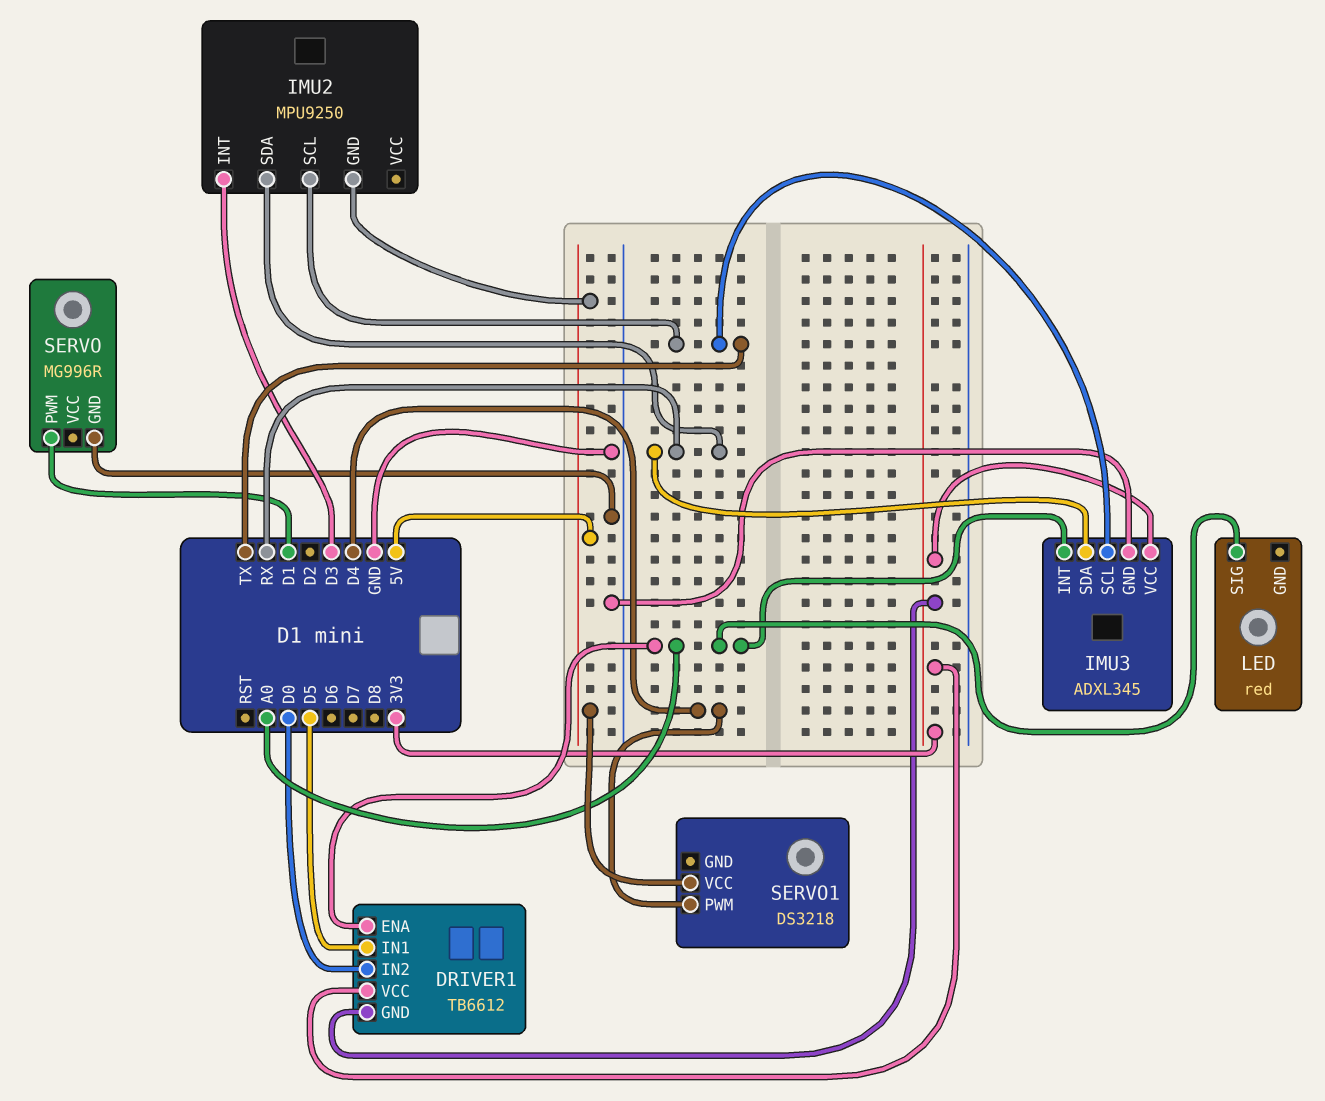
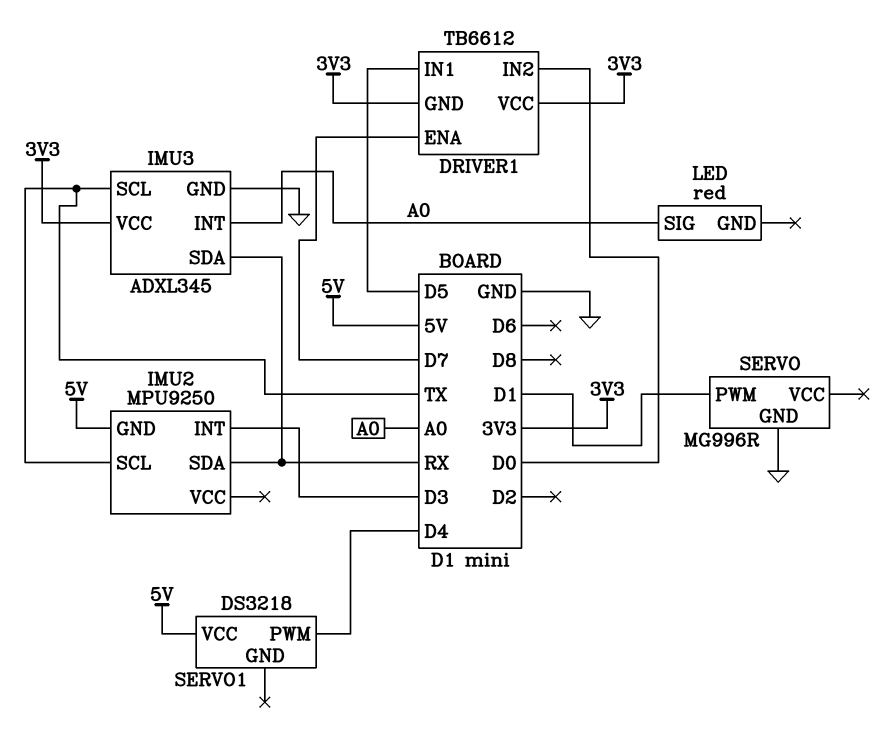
DRIVER1 pin ENA: A0 -> D7

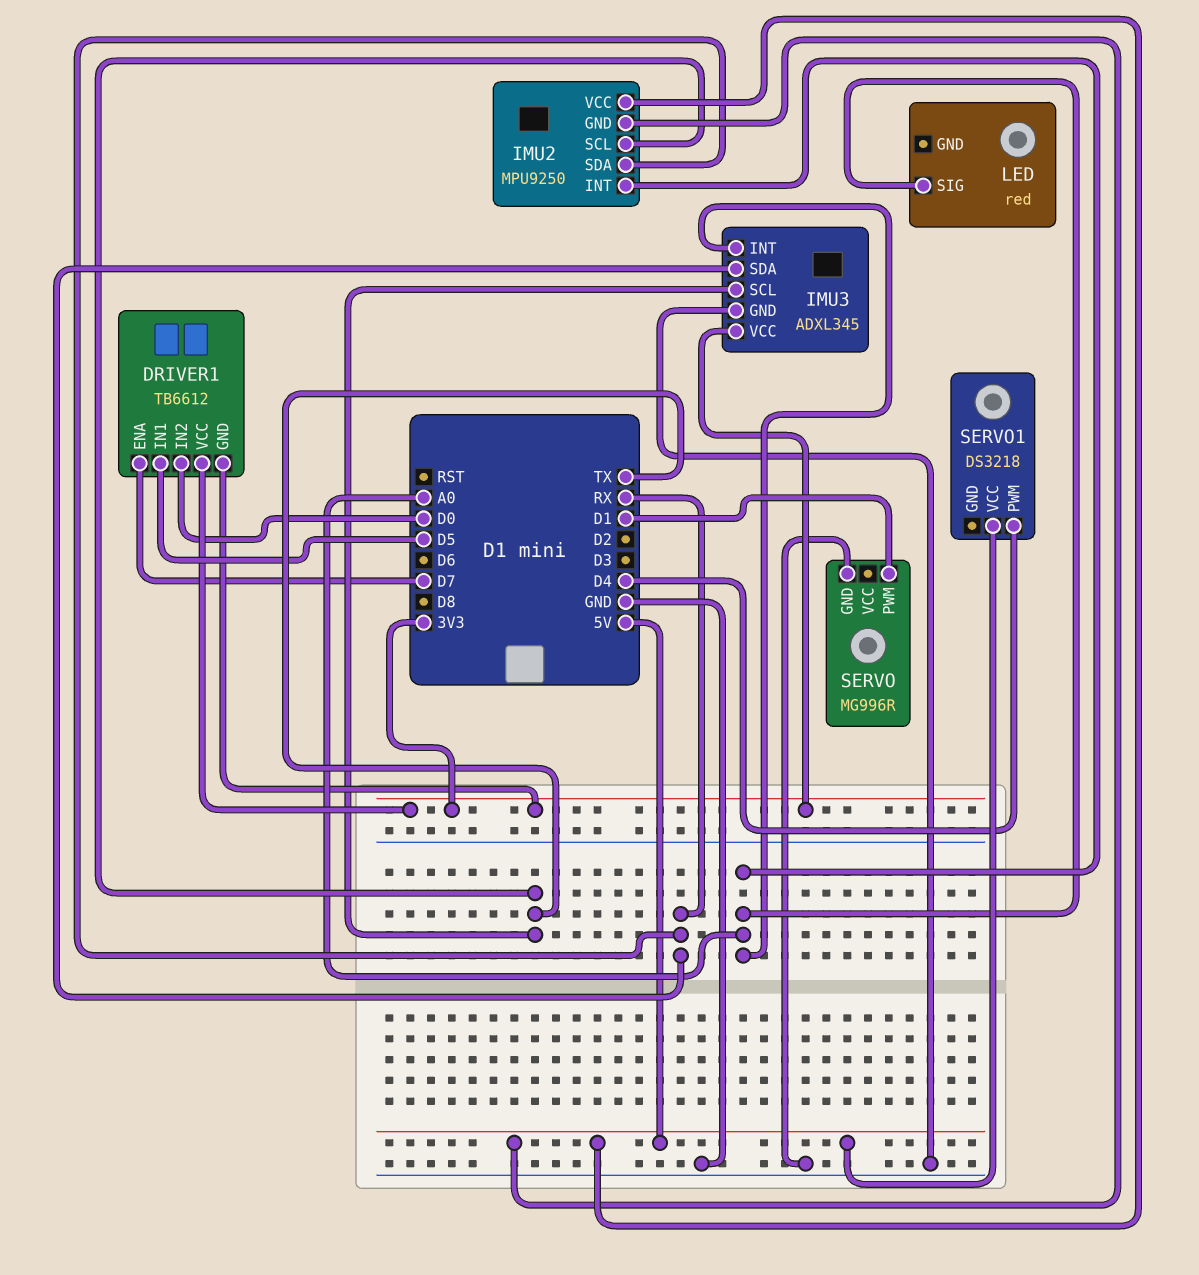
IMU2 pin INT: D3 -> A0
IMU2 pin VCC: none -> 5V

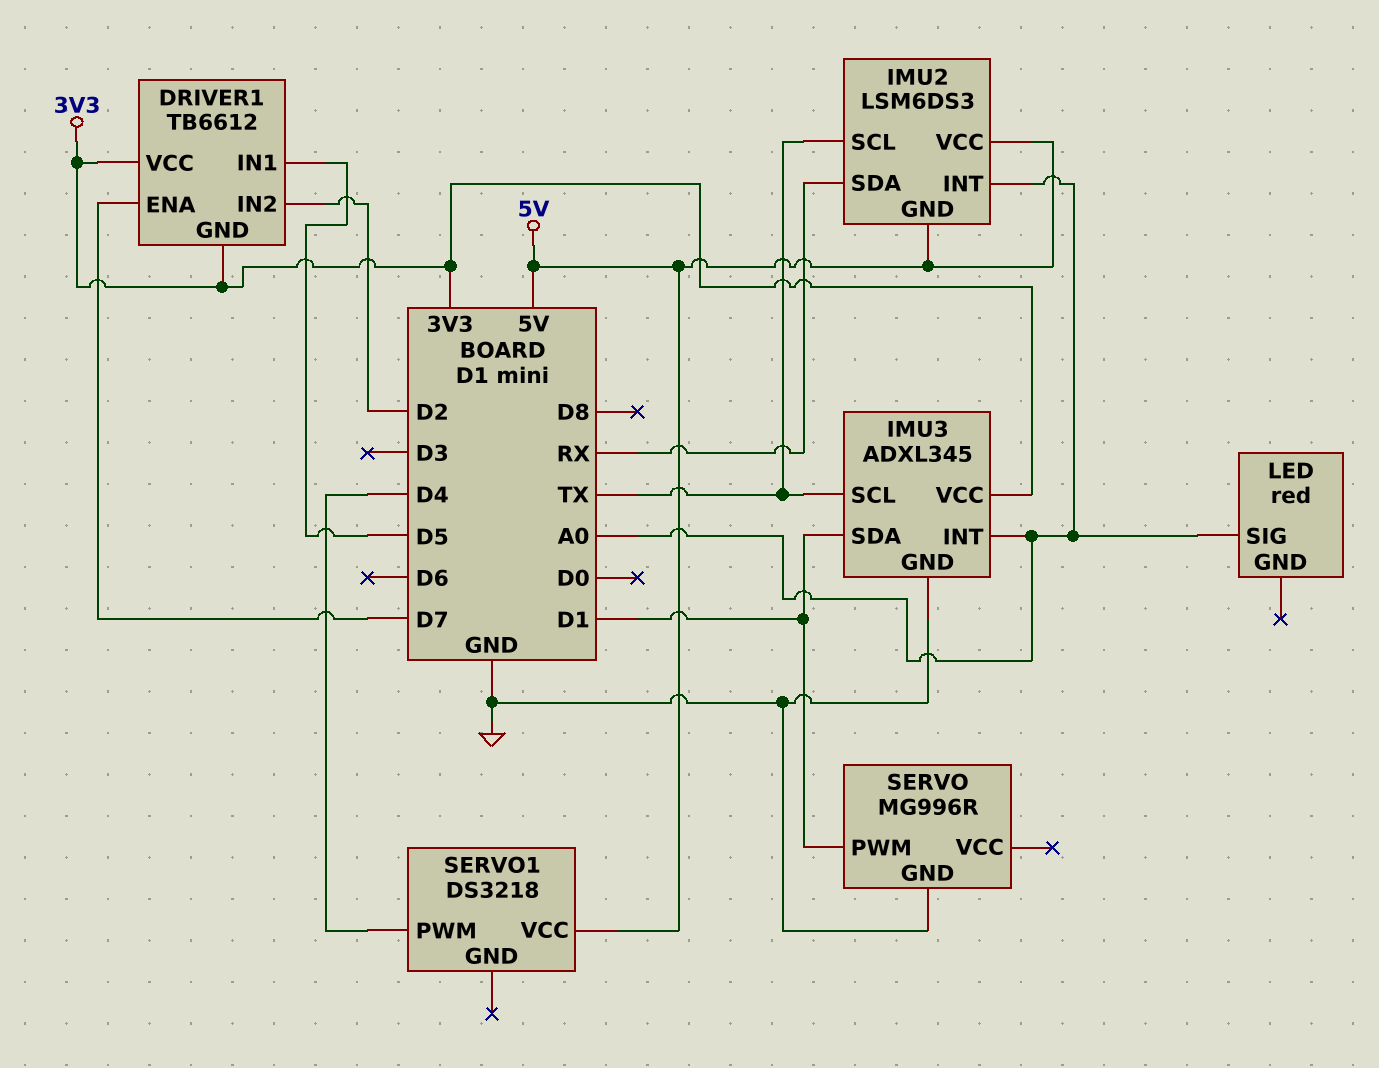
DRIVER1 pin IN2: D0 -> D2
IMU2: MPU9250 -> LSM6DS3
IMU3 pin SDA: RX -> D1

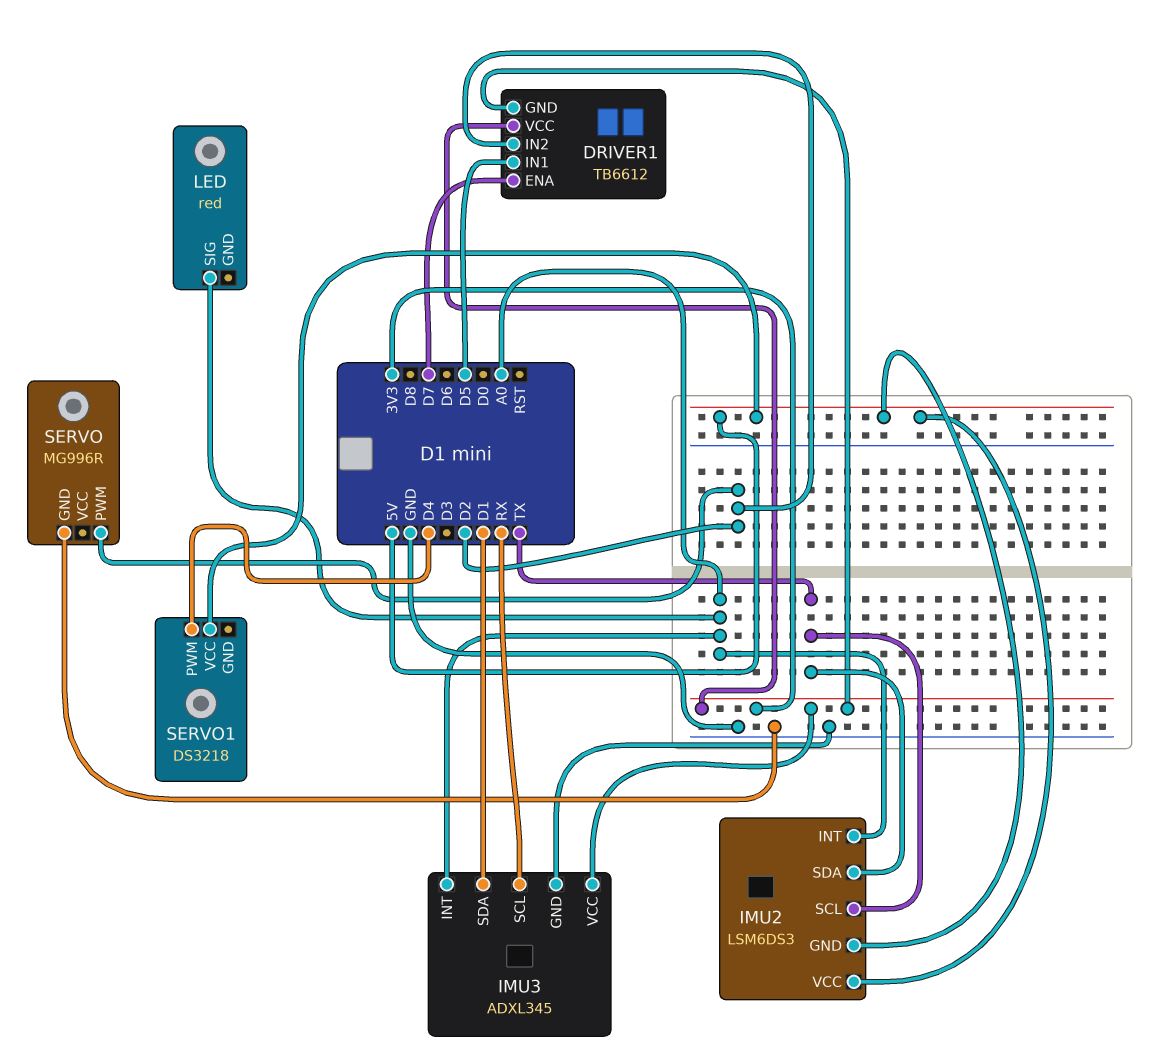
IMU2 pin SDA: RX -> TX
IMU3 pin SCL: TX -> RX
SERVO pin PWM: D1 -> D2

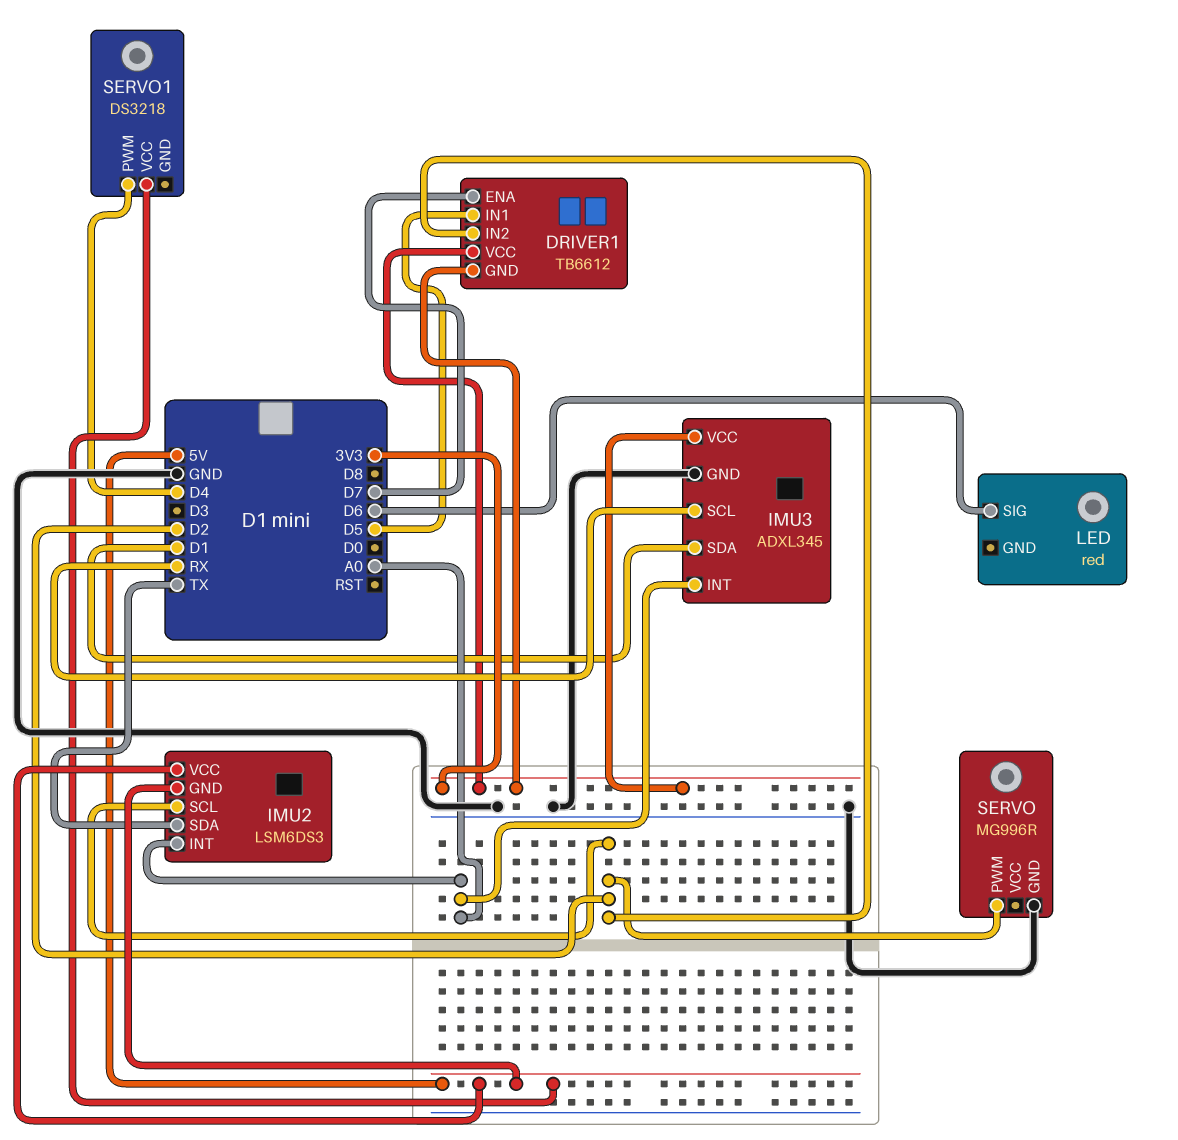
IMU2 pin SCL: TX -> D2
LED pin SIG: A0 -> D6

